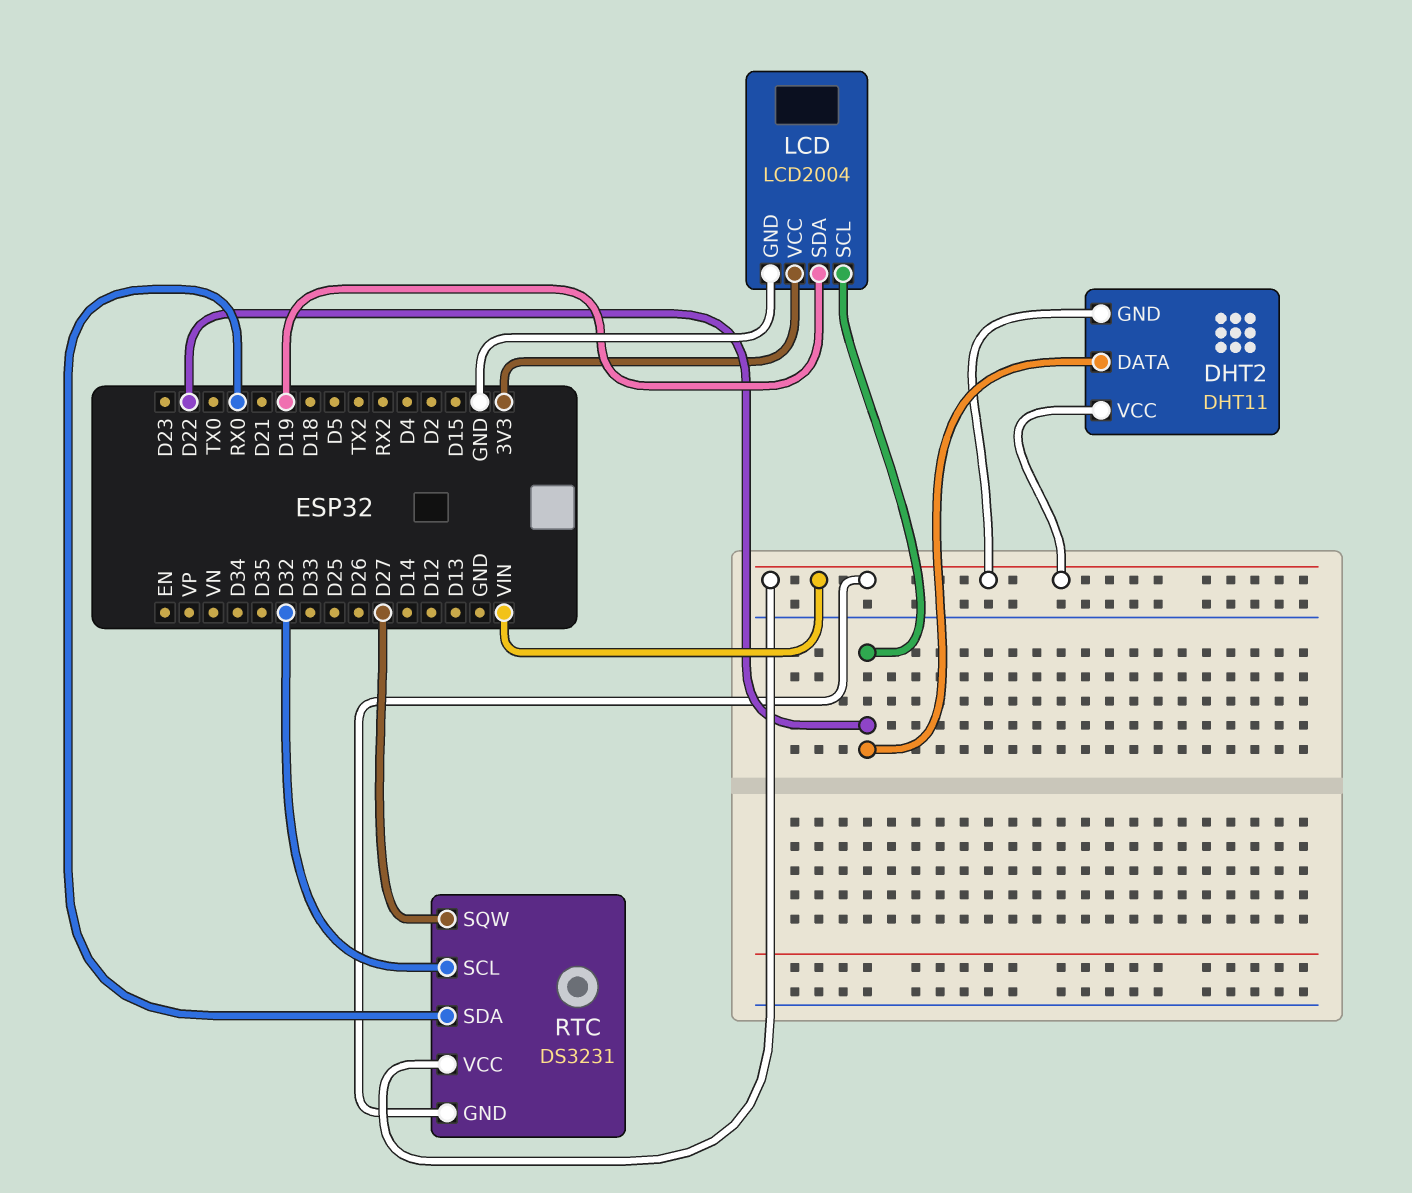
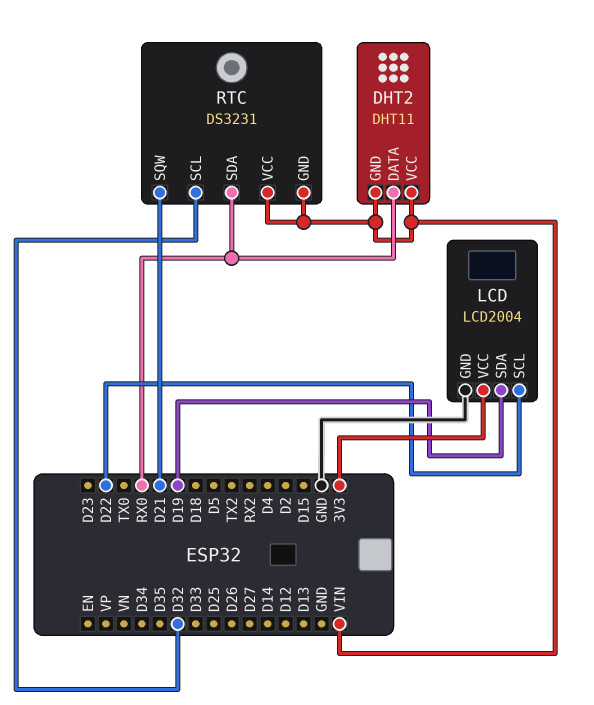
DHT2 pin DATA: D22 -> RX0
RTC pin SQW: D27 -> D21

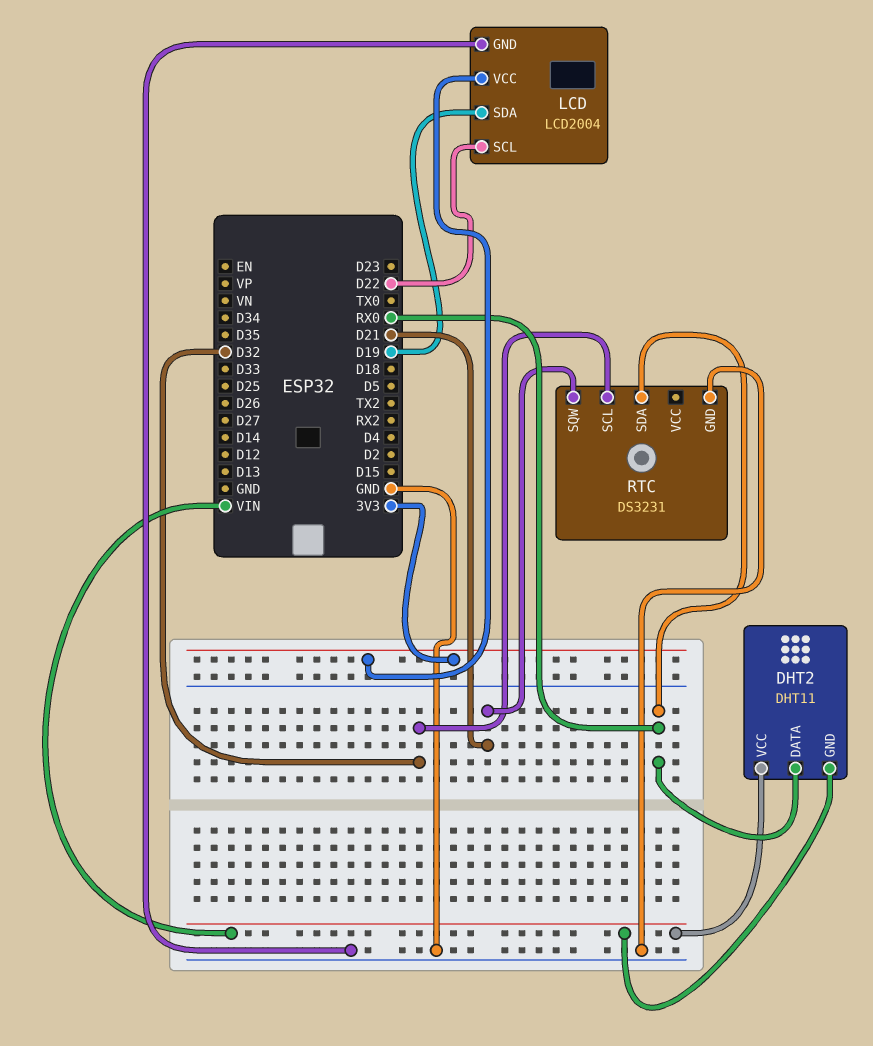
RTC pin GND: VIN -> GND
RTC pin VCC: VIN -> none

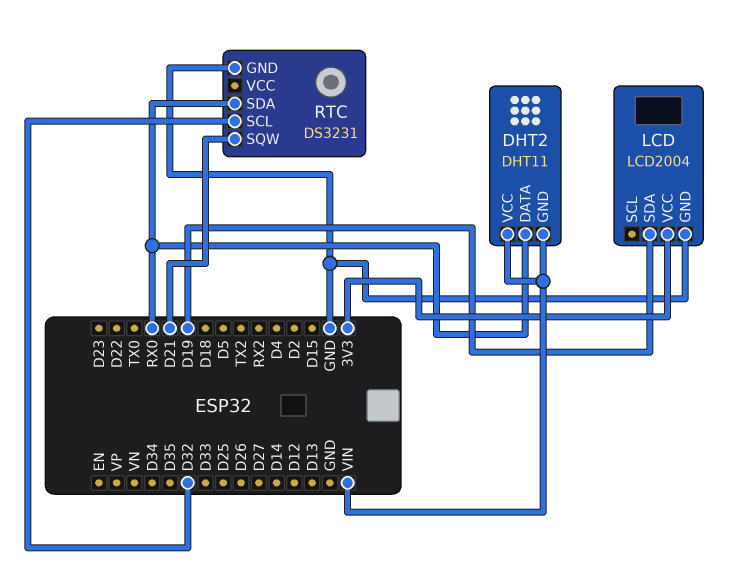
LCD pin SCL: D22 -> none

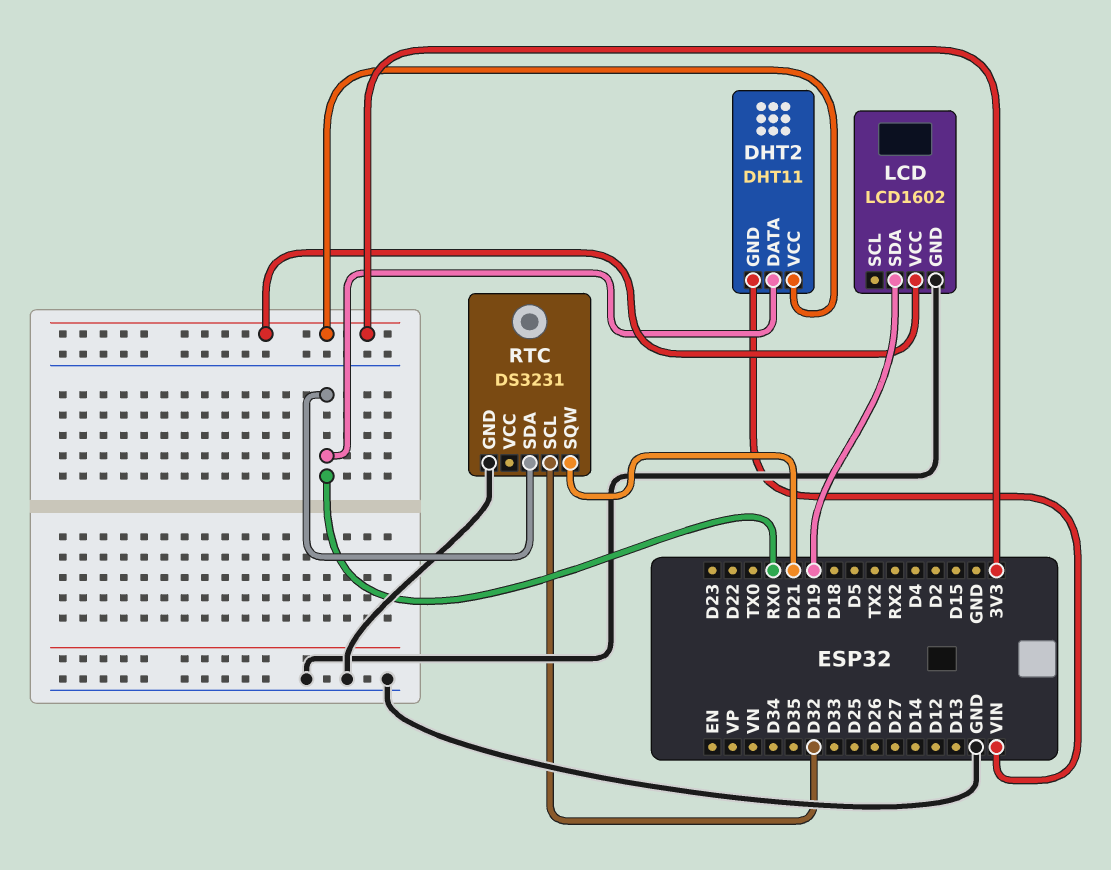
DHT2 pin VCC: VIN -> 3V3
LCD: LCD2004 -> LCD1602

